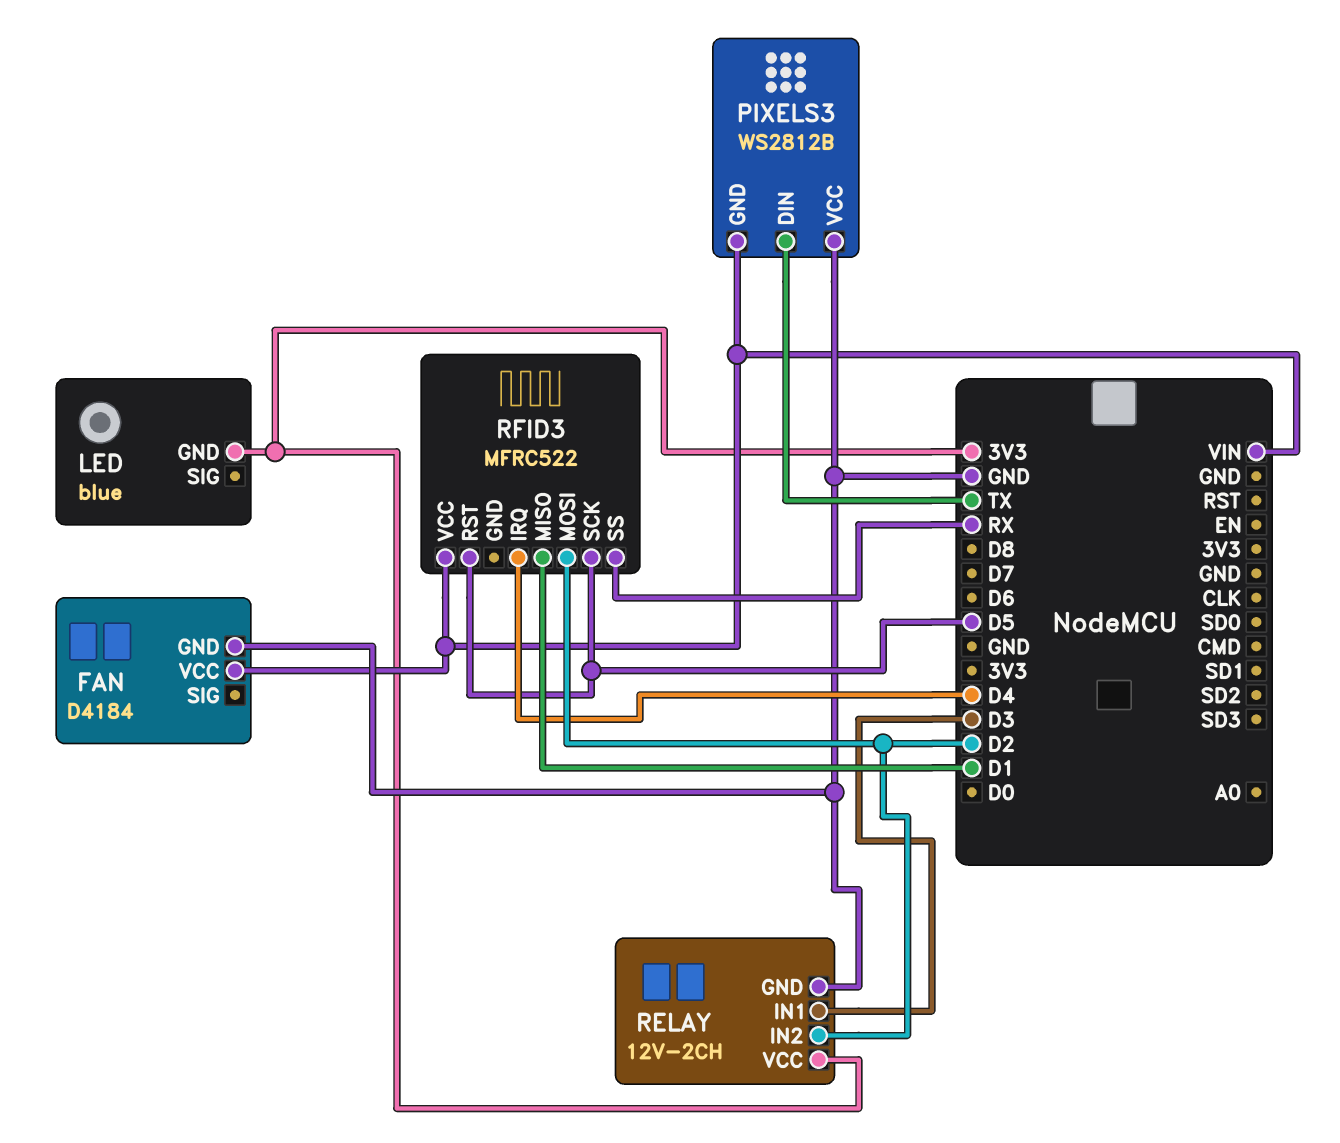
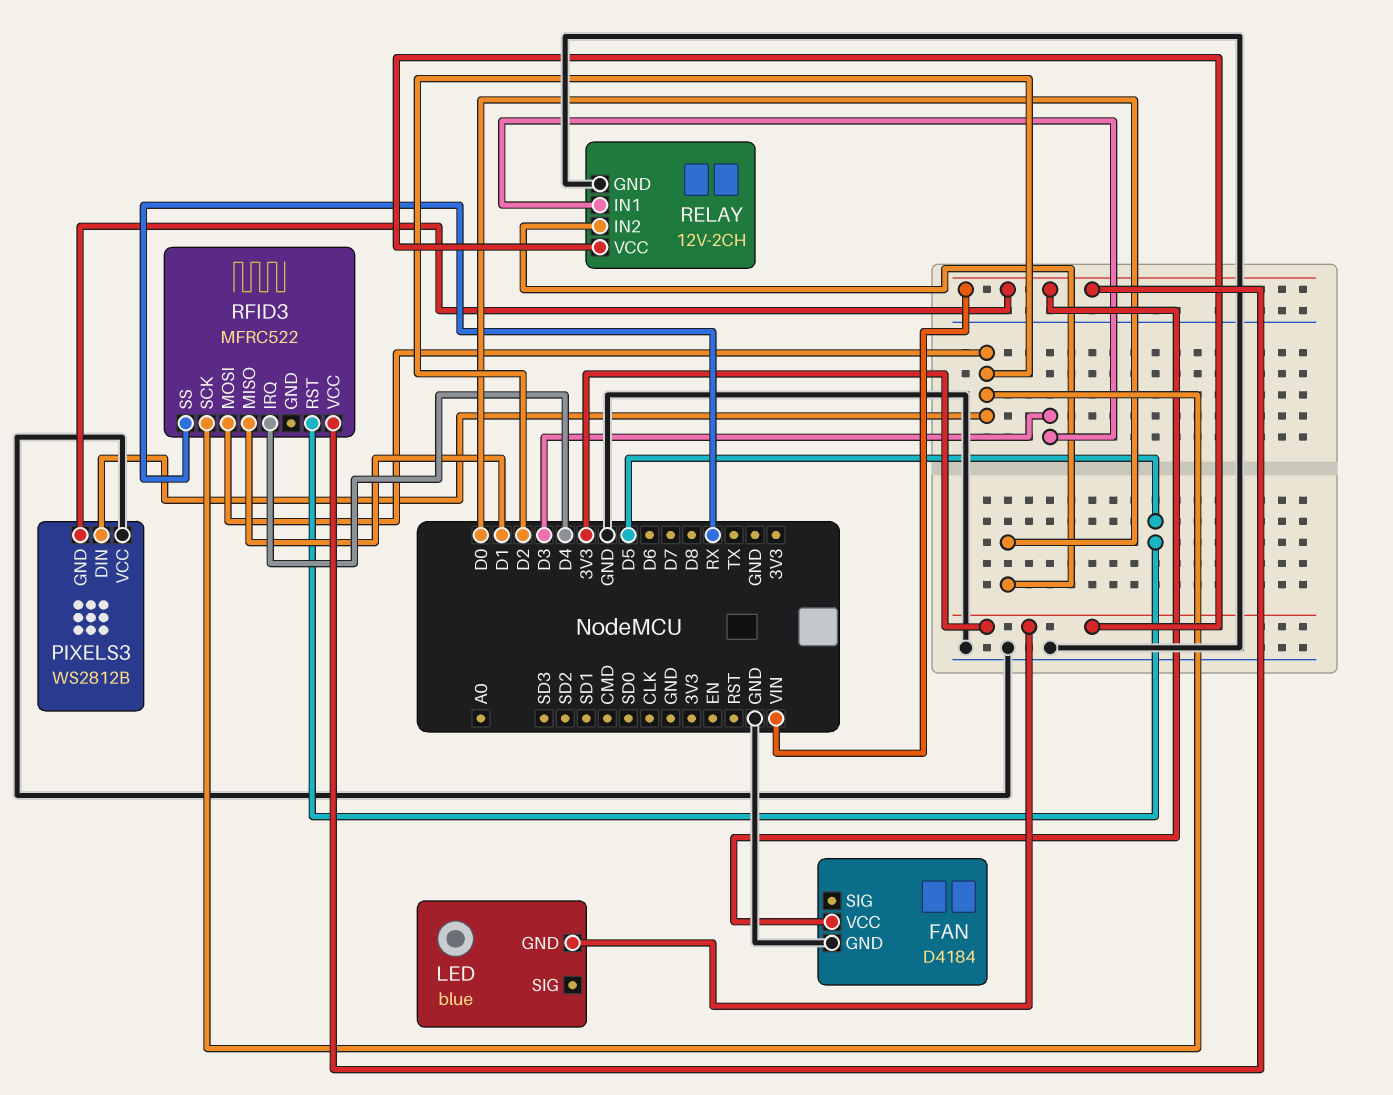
PIXELS3 pin DIN: TX -> D2
RELAY pin IN2: D2 -> D0
RFID3 pin SCK: D5 -> D2

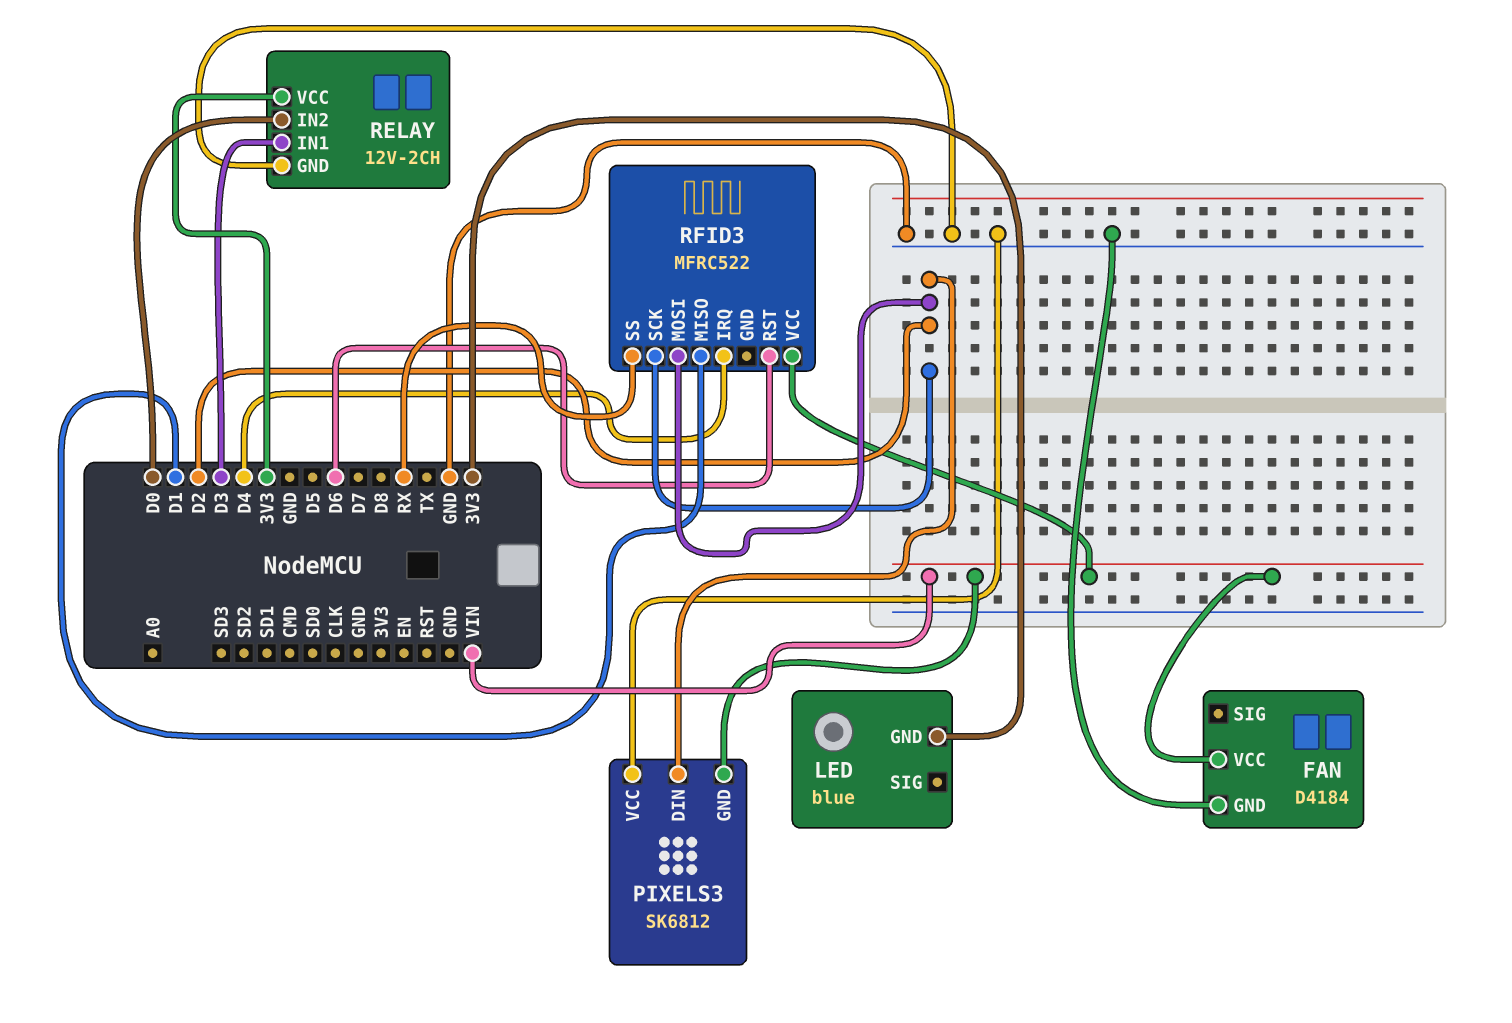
PIXELS3: WS2812B -> SK6812
RFID3 pin RST: D5 -> D6

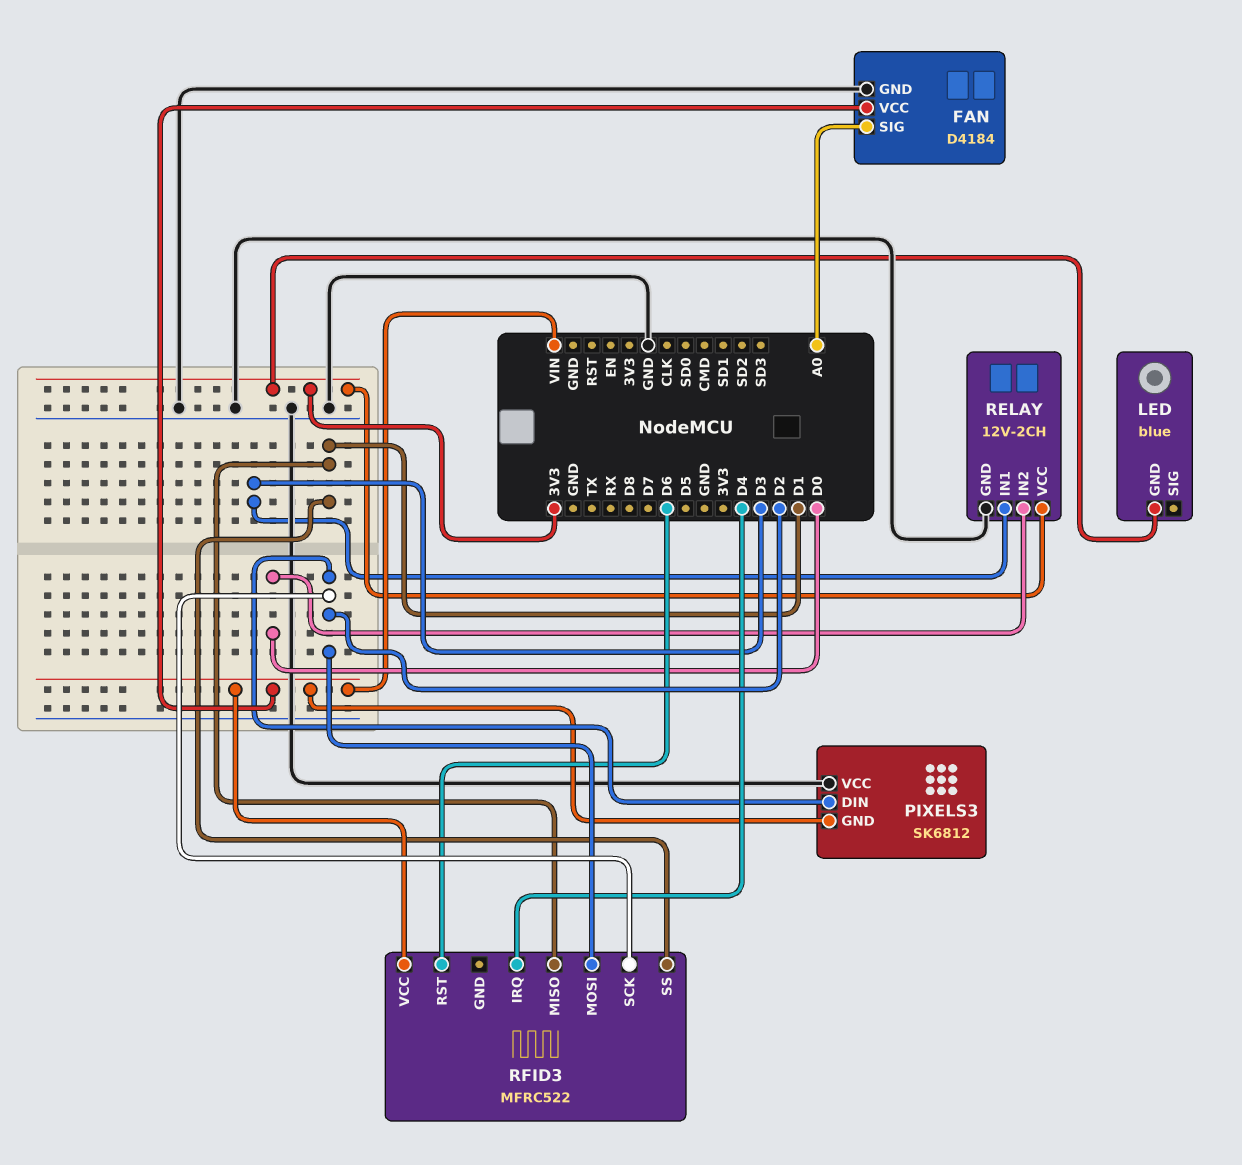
FAN pin SIG: none -> A0
RFID3 pin SS: RX -> D1

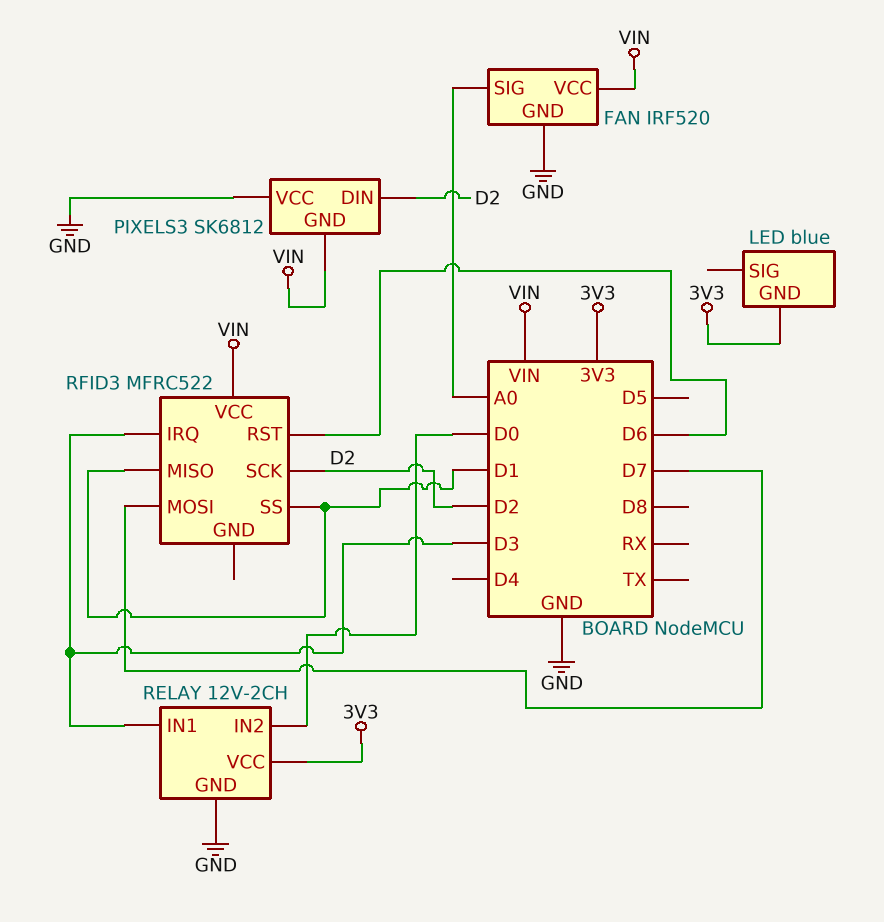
FAN: D4184 -> IRF520
RFID3 pin IRQ: D4 -> D3
RFID3 pin MOSI: D2 -> D7

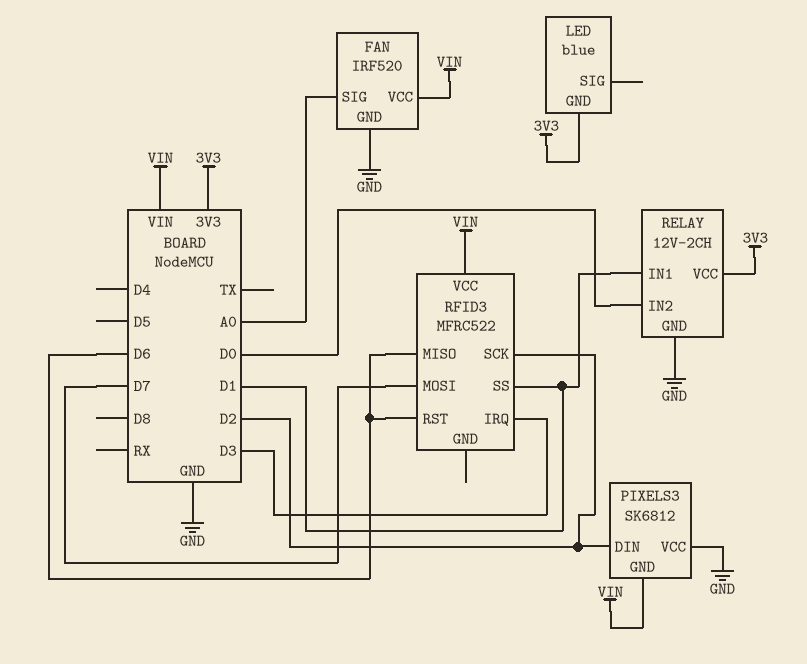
RELAY pin IN1: D3 -> D1
RFID3 pin MISO: D1 -> D6

